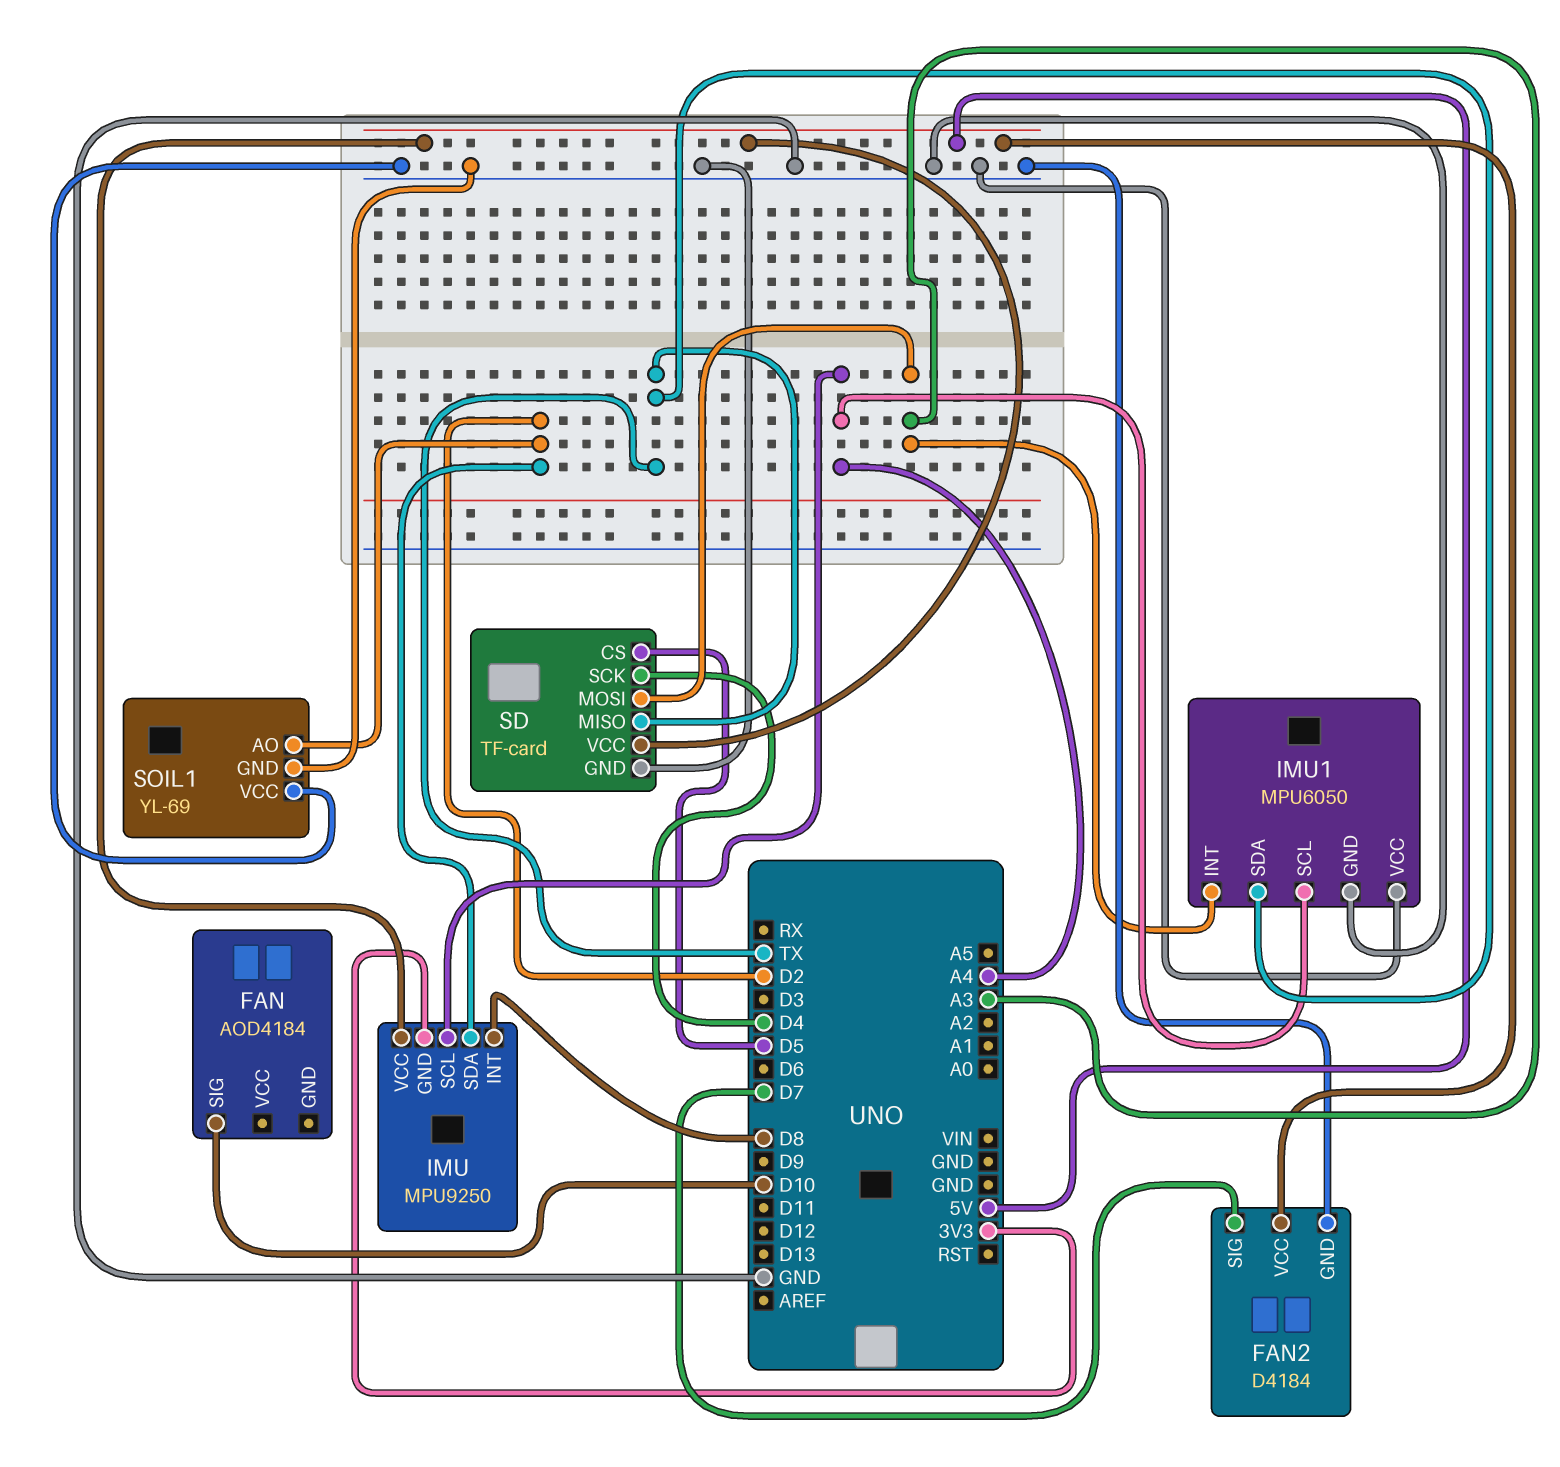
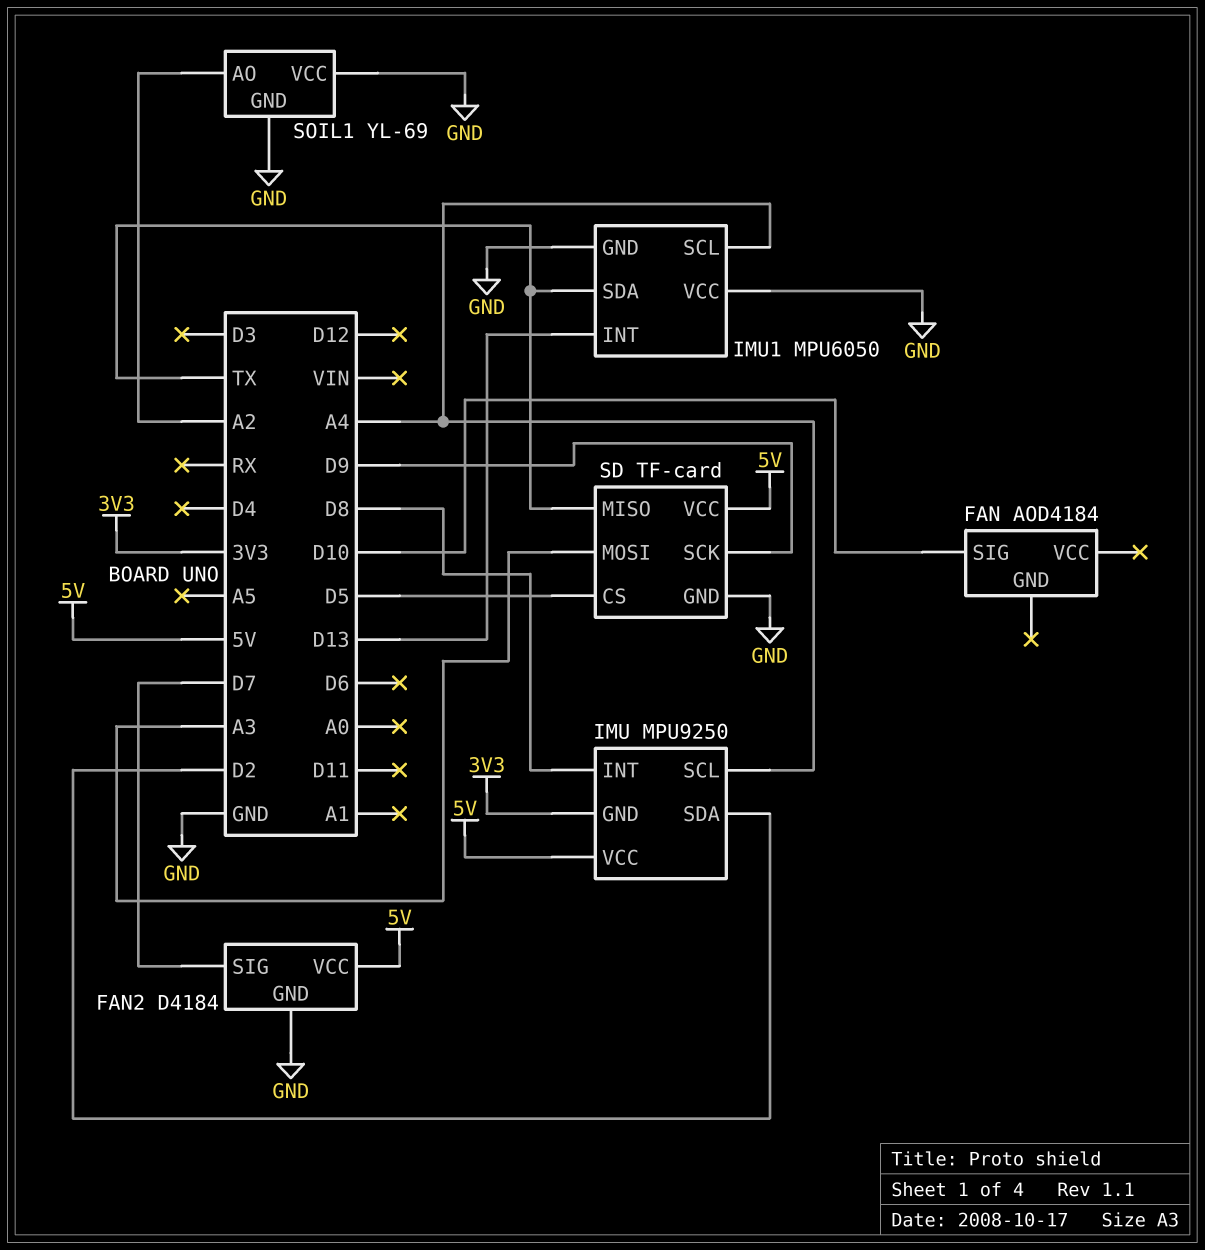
IMU1 pin INT: A3 -> D13
SD pin SCK: D4 -> D9
SOIL1 pin AO: D2 -> A2

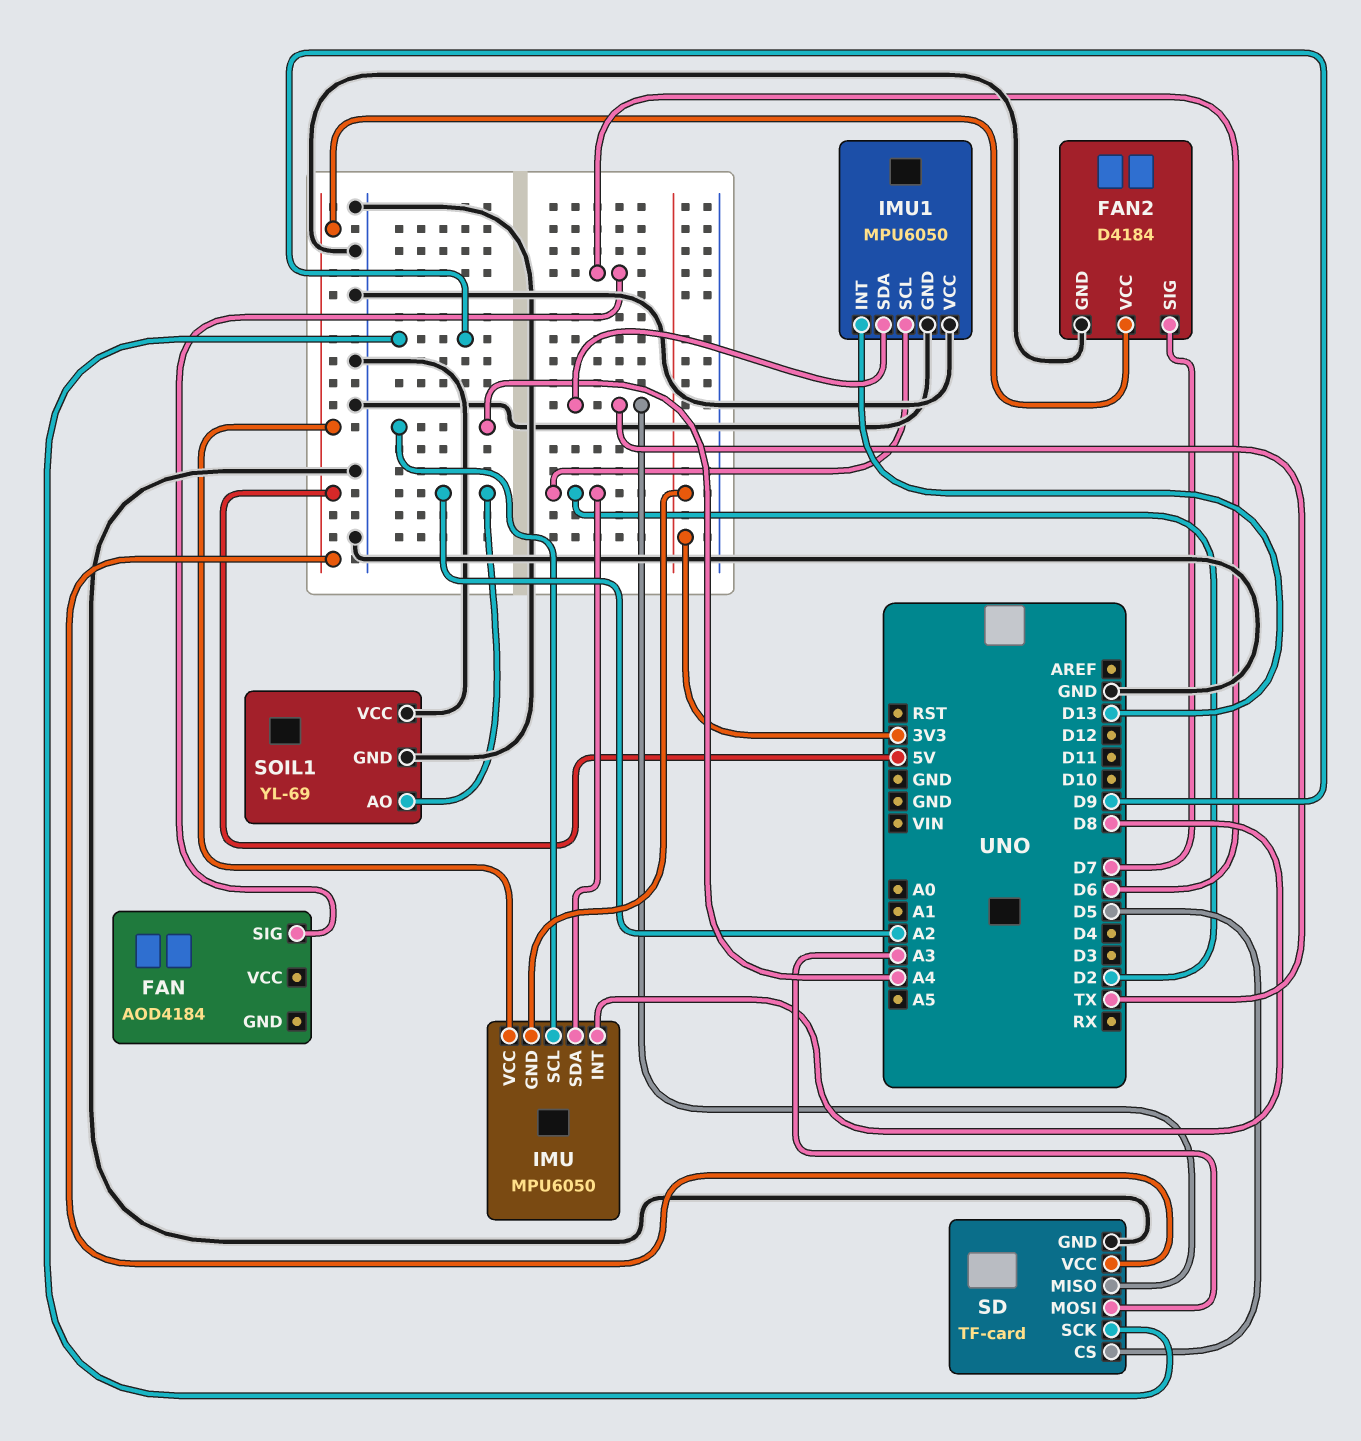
FAN pin SIG: D10 -> D6
IMU: MPU9250 -> MPU6050
IMU1 pin SCL: A4 -> D2

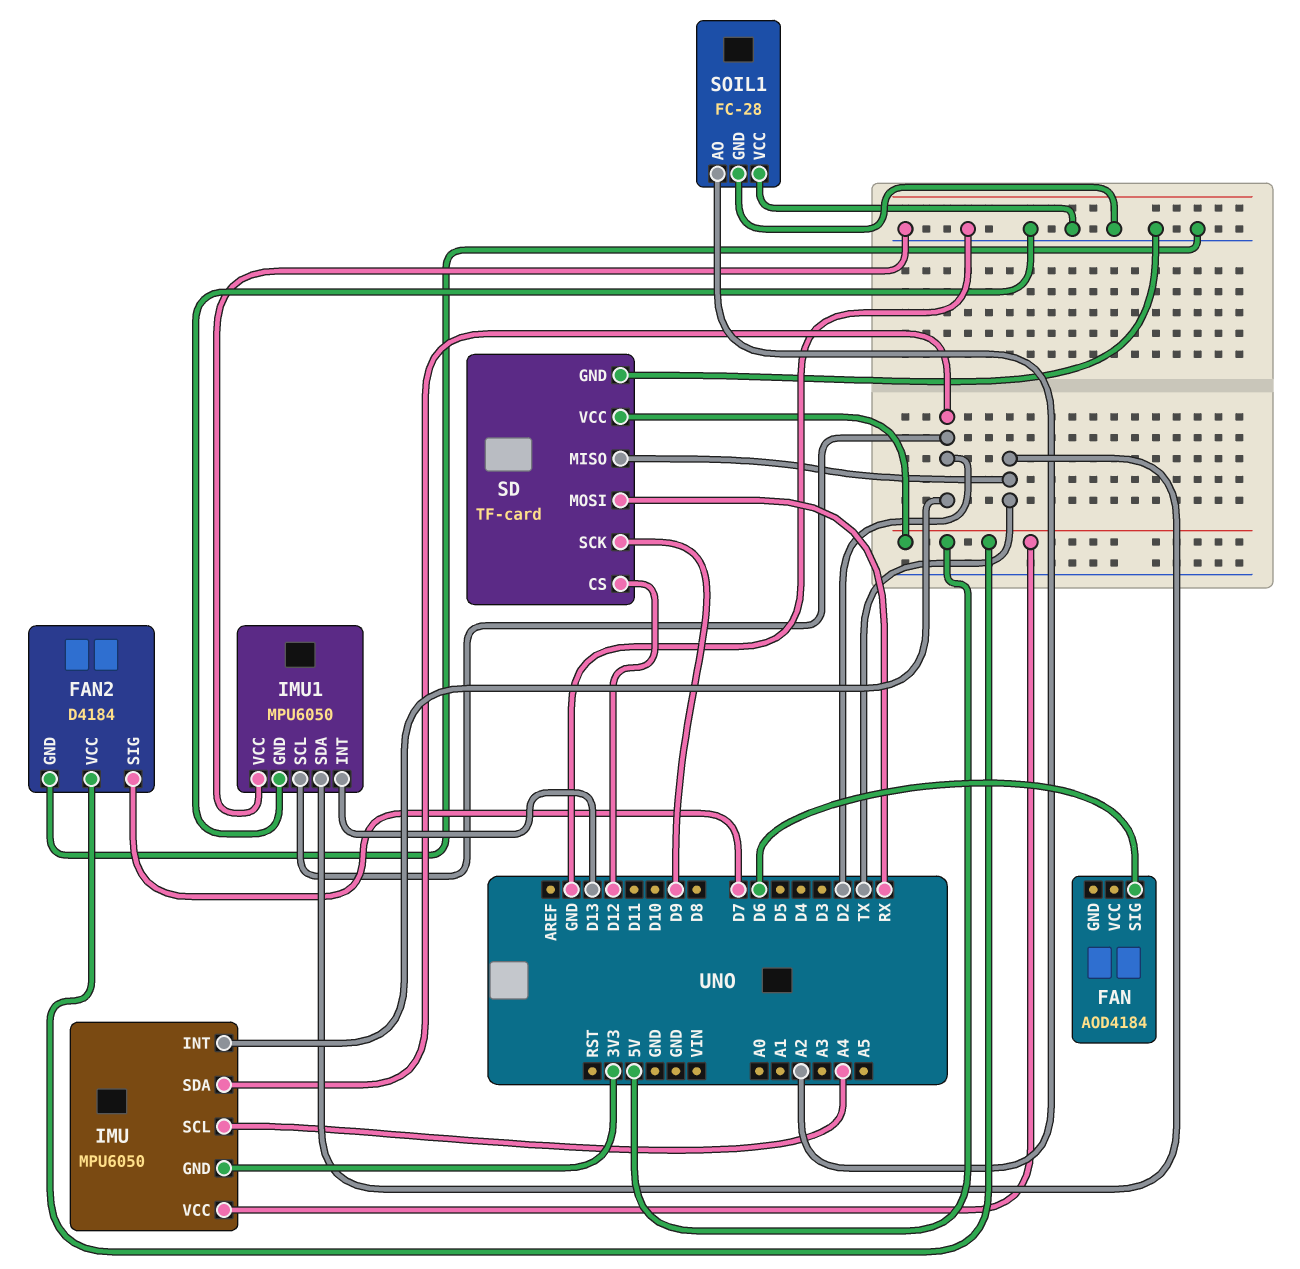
IMU pin INT: D8 -> D2
SD pin CS: D5 -> D12
SD pin MOSI: A3 -> RX
SOIL1: YL-69 -> FC-28

